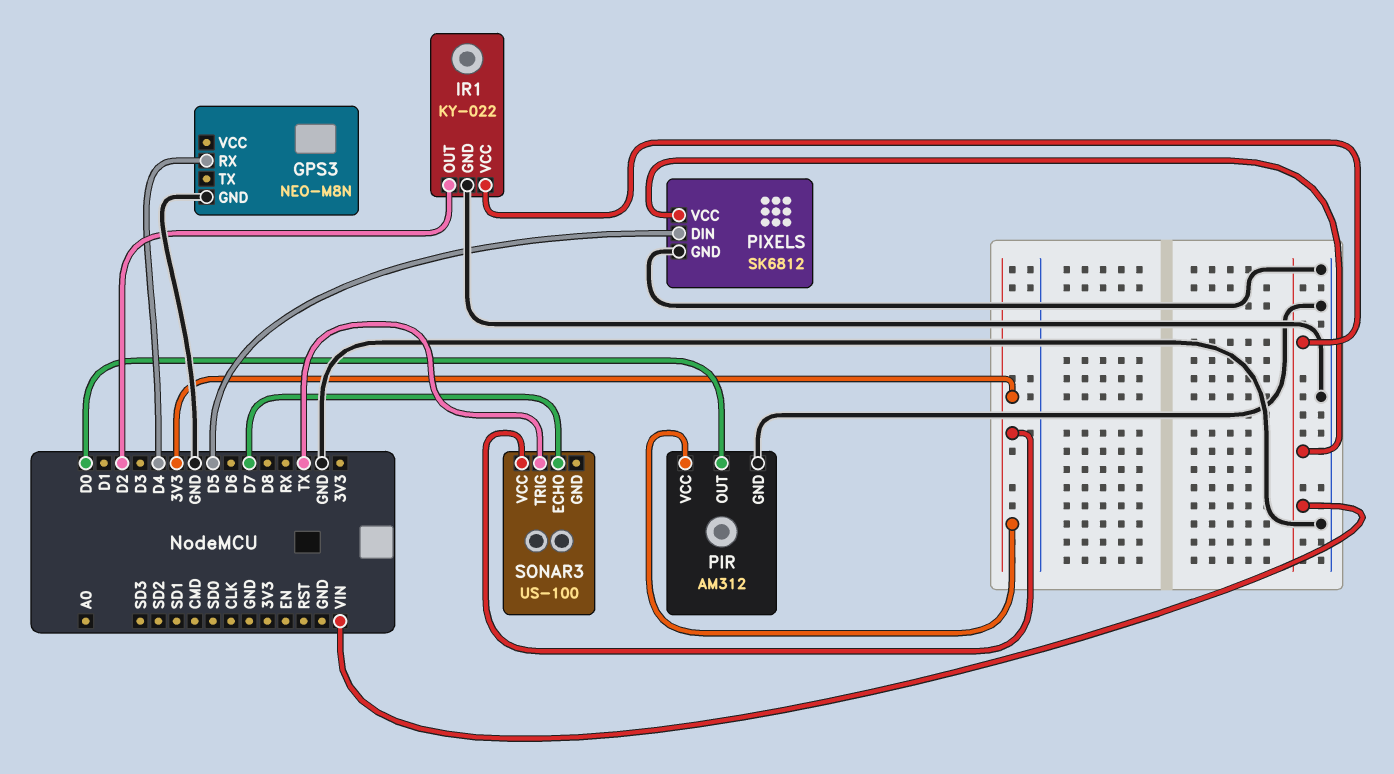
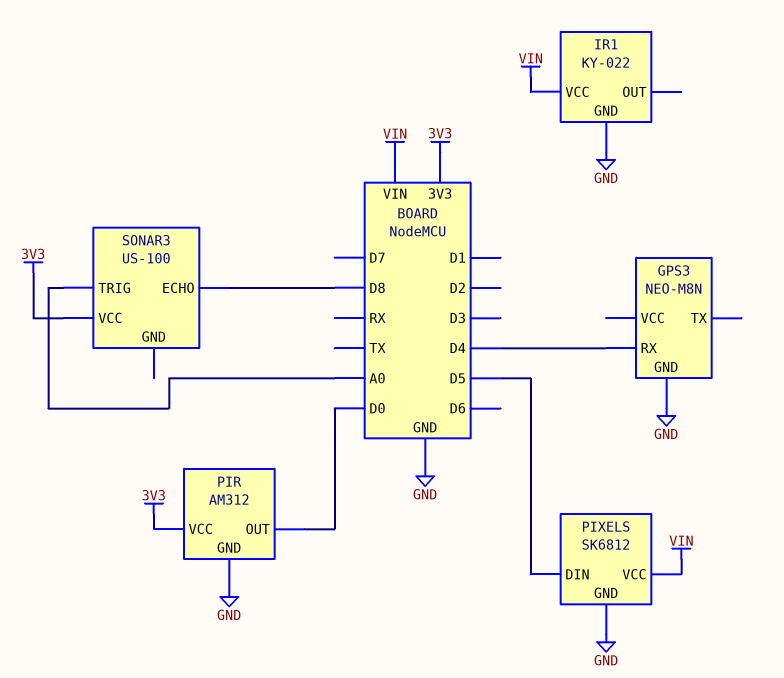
IR1 pin OUT: D2 -> none
SONAR3 pin ECHO: D7 -> D8
SONAR3 pin TRIG: TX -> A0

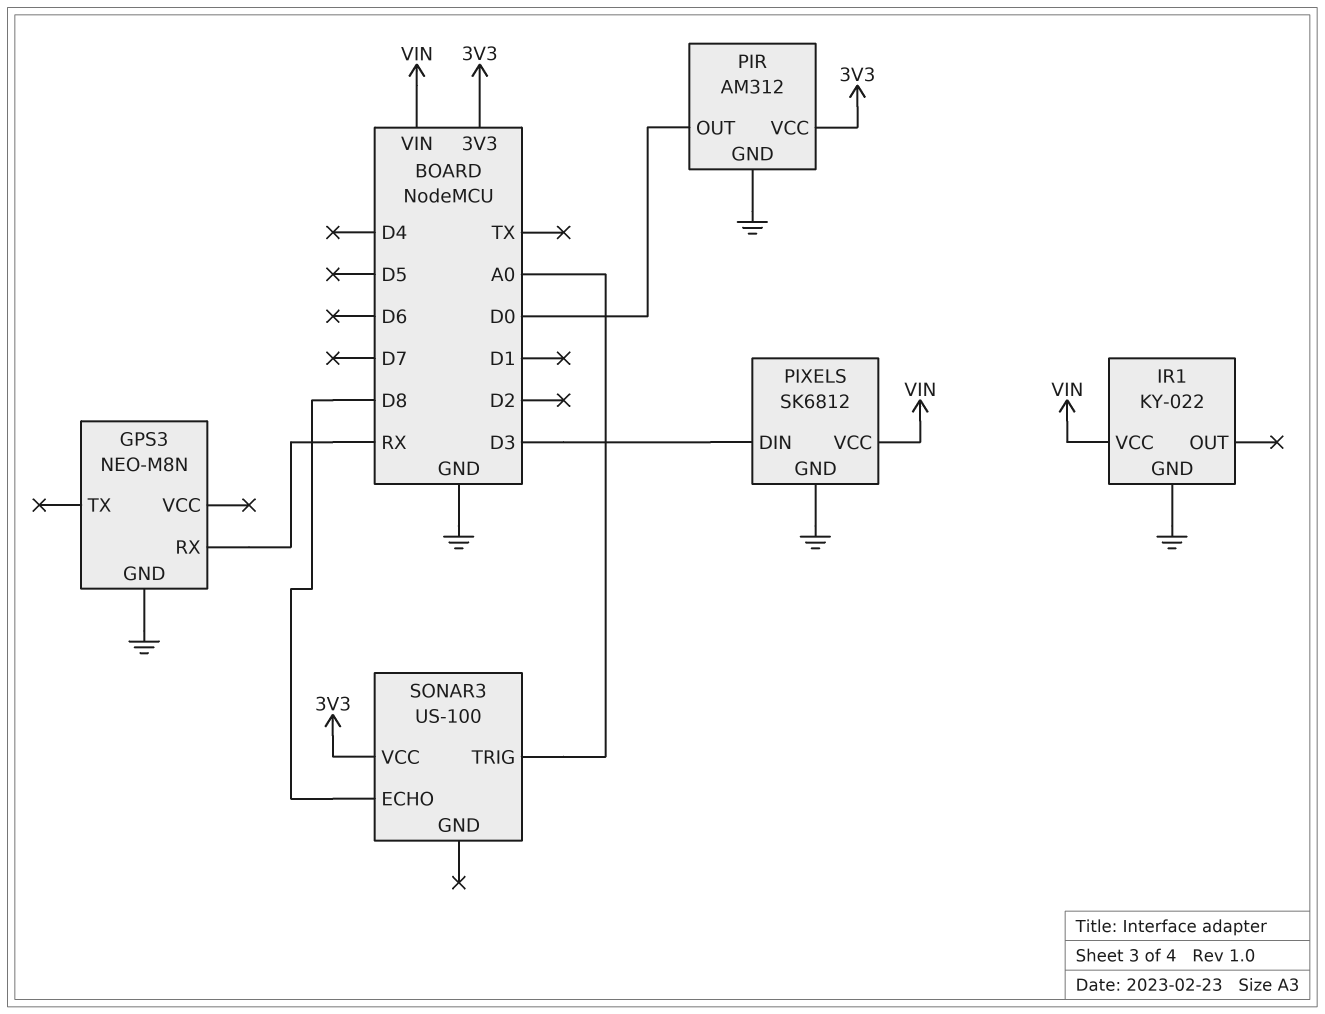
GPS3 pin RX: D4 -> RX
PIXELS pin DIN: D5 -> D3

